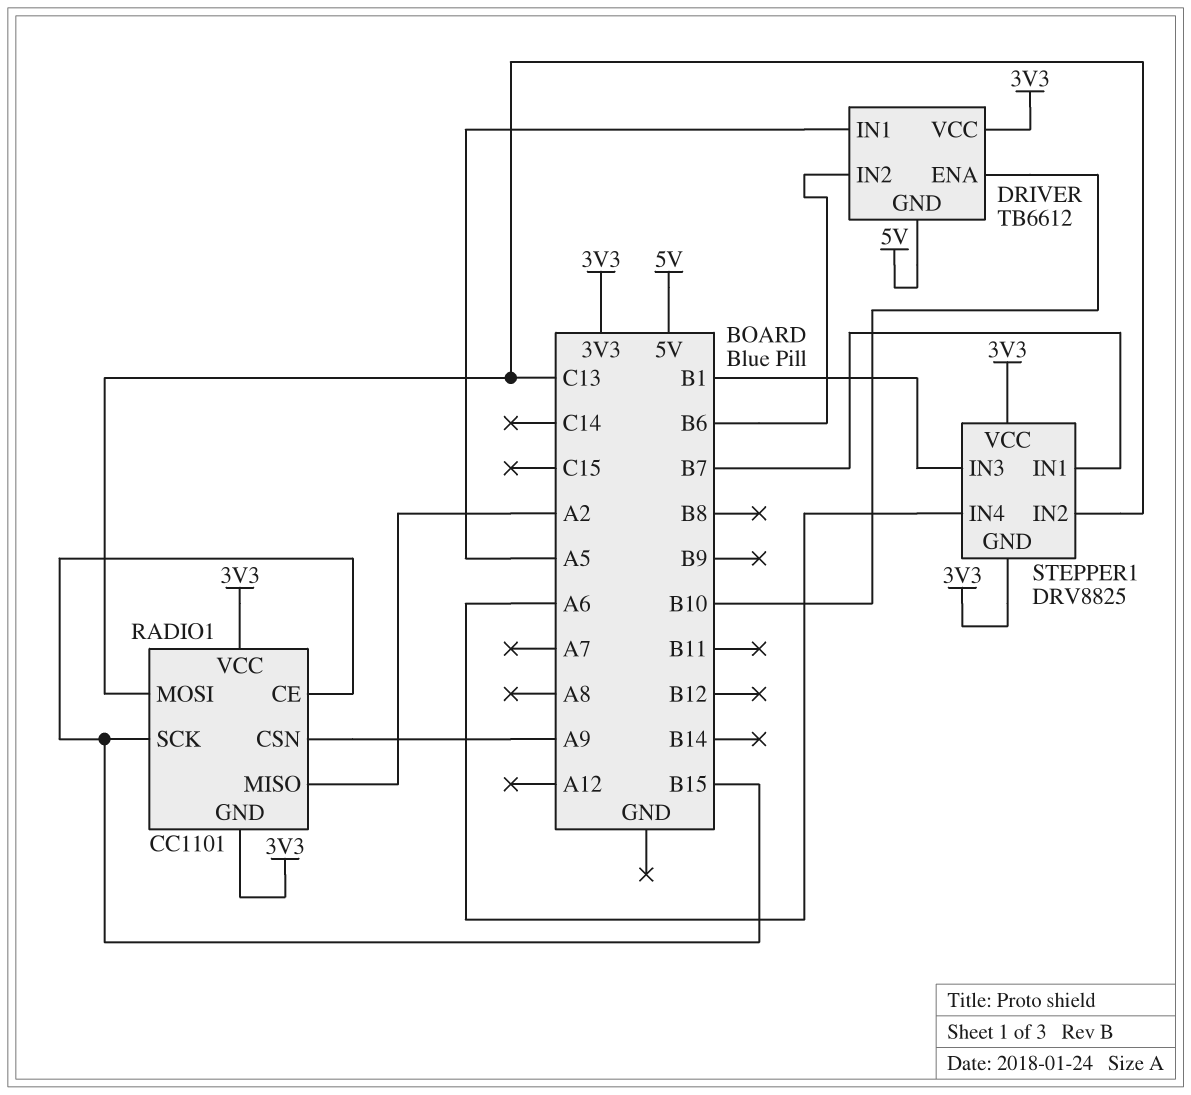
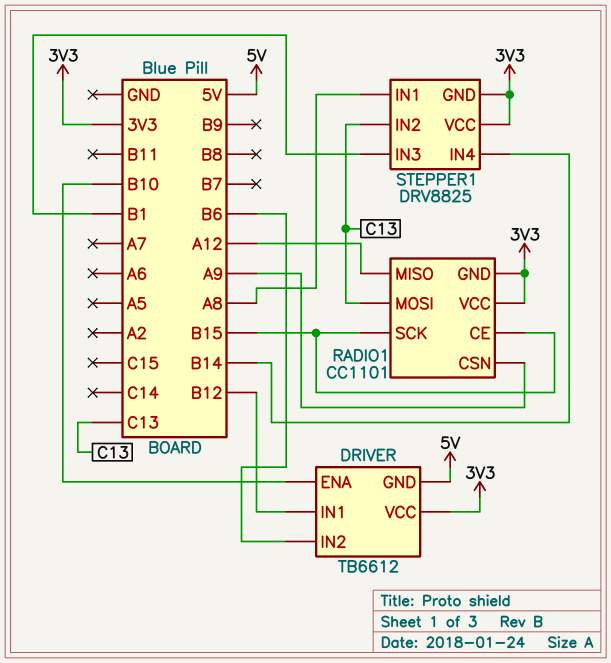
DRIVER pin IN1: A5 -> B12
RADIO1 pin MISO: A2 -> A12
STEPPER1 pin IN1: B7 -> A8
STEPPER1 pin IN4: A6 -> B14

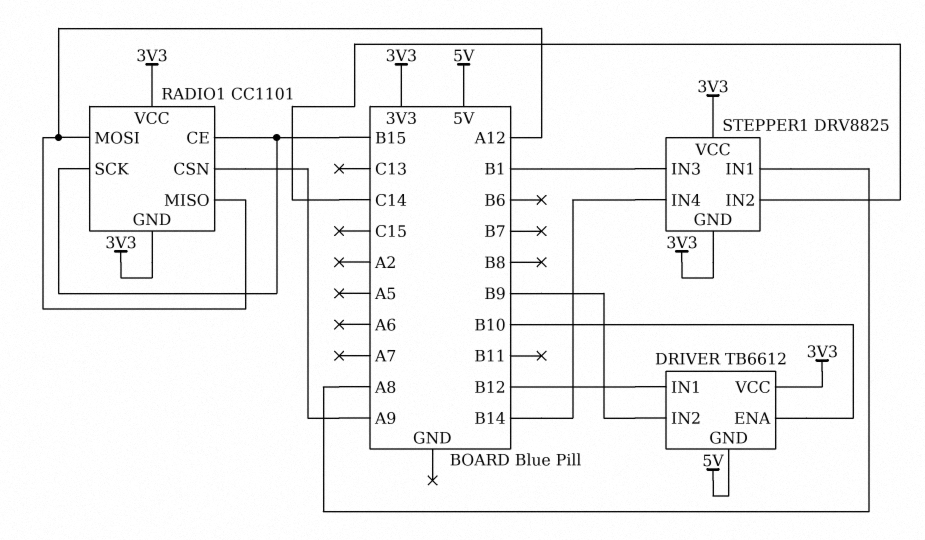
DRIVER pin IN2: B6 -> B9
RADIO1 pin MOSI: C13 -> A12
STEPPER1 pin IN2: C13 -> C14

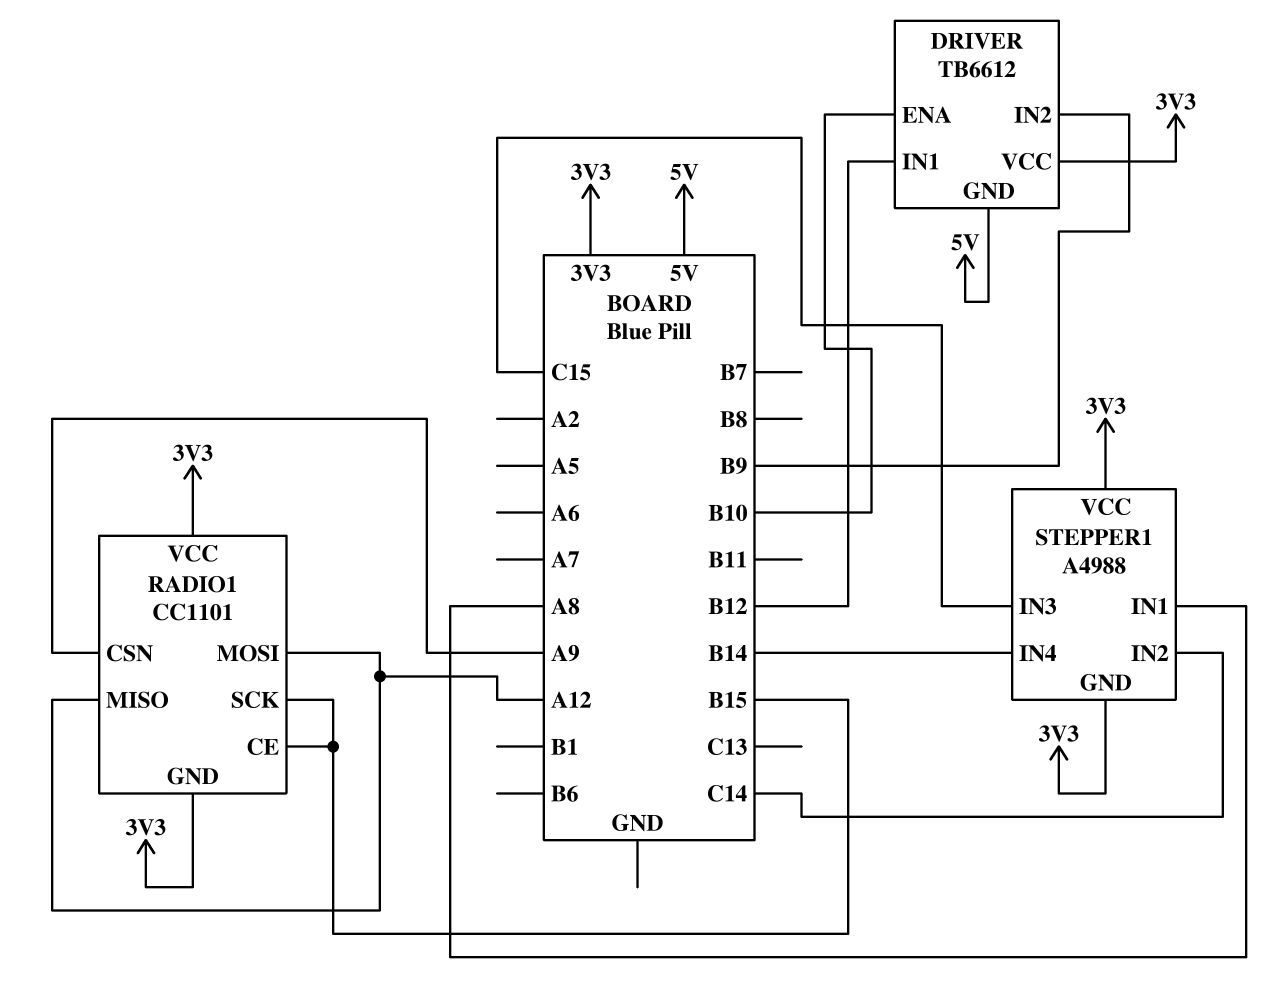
STEPPER1: DRV8825 -> A4988
STEPPER1 pin IN3: B1 -> C15

